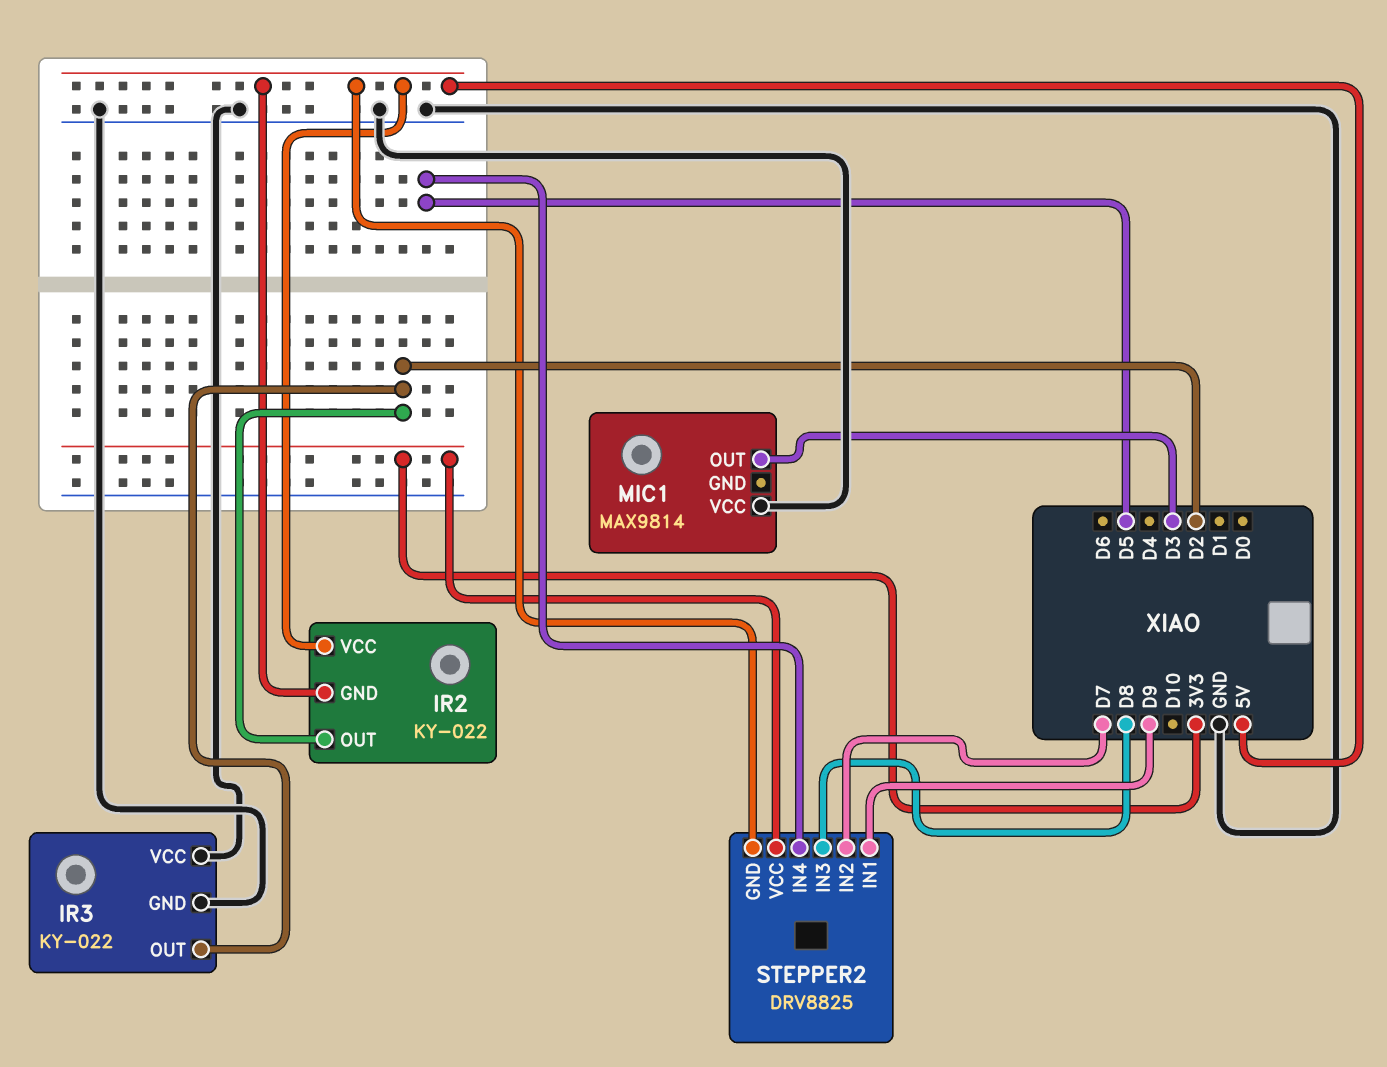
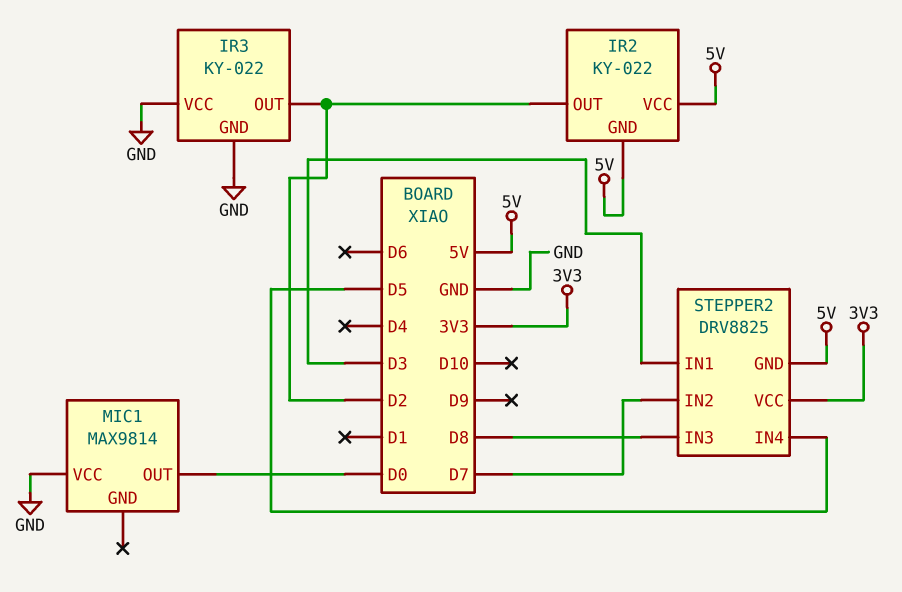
MIC1 pin OUT: D3 -> D0
STEPPER2 pin IN1: D9 -> D3

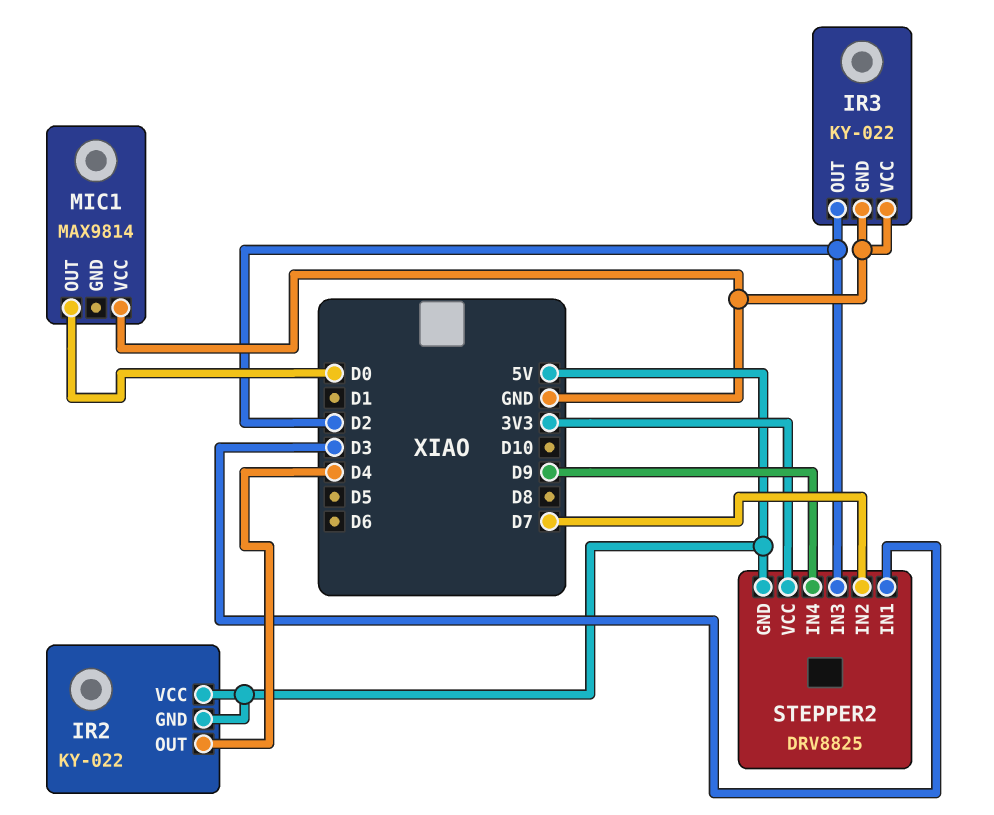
IR2 pin OUT: D2 -> D4
STEPPER2 pin IN3: D8 -> D2
STEPPER2 pin IN4: D5 -> D9

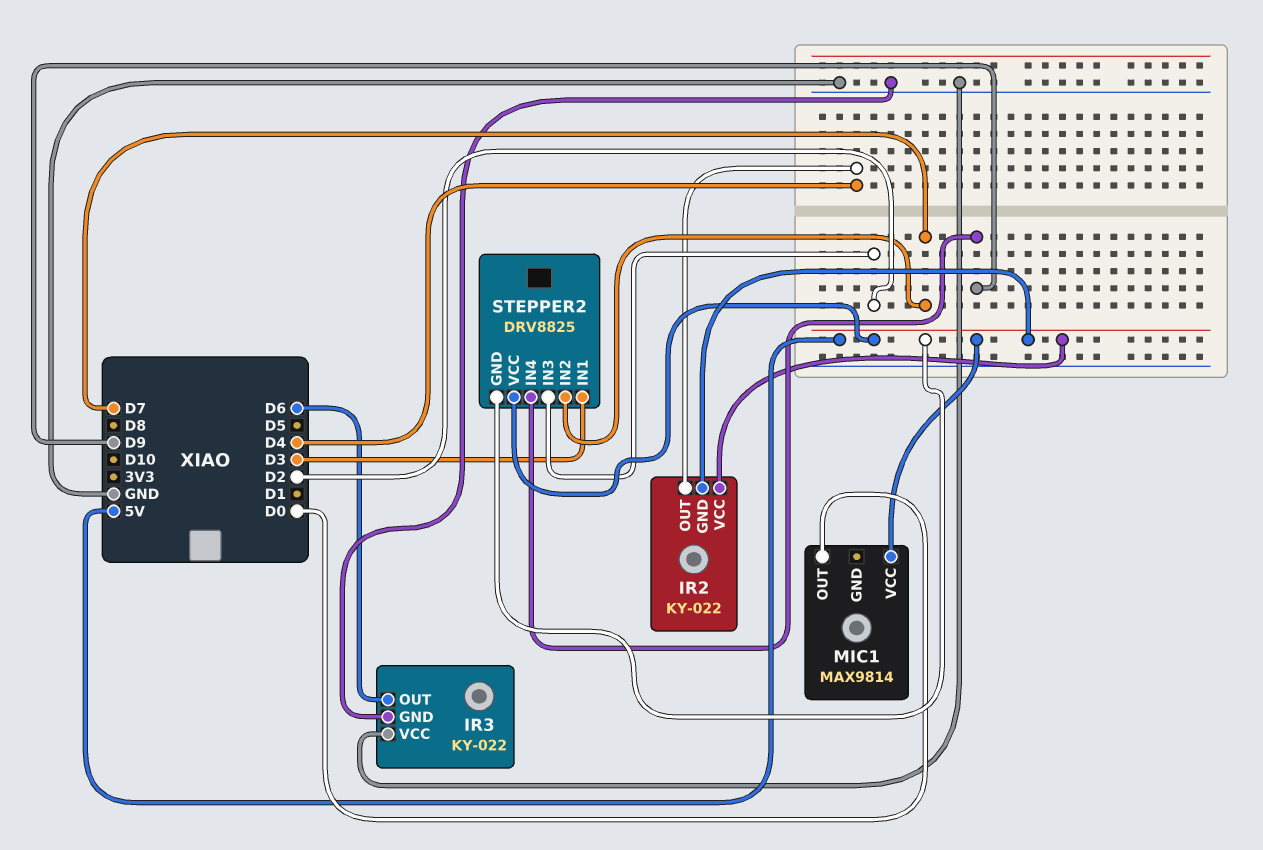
IR3 pin OUT: D2 -> D6
MIC1 pin VCC: GND -> 5V
STEPPER2 pin VCC: 3V3 -> 5V

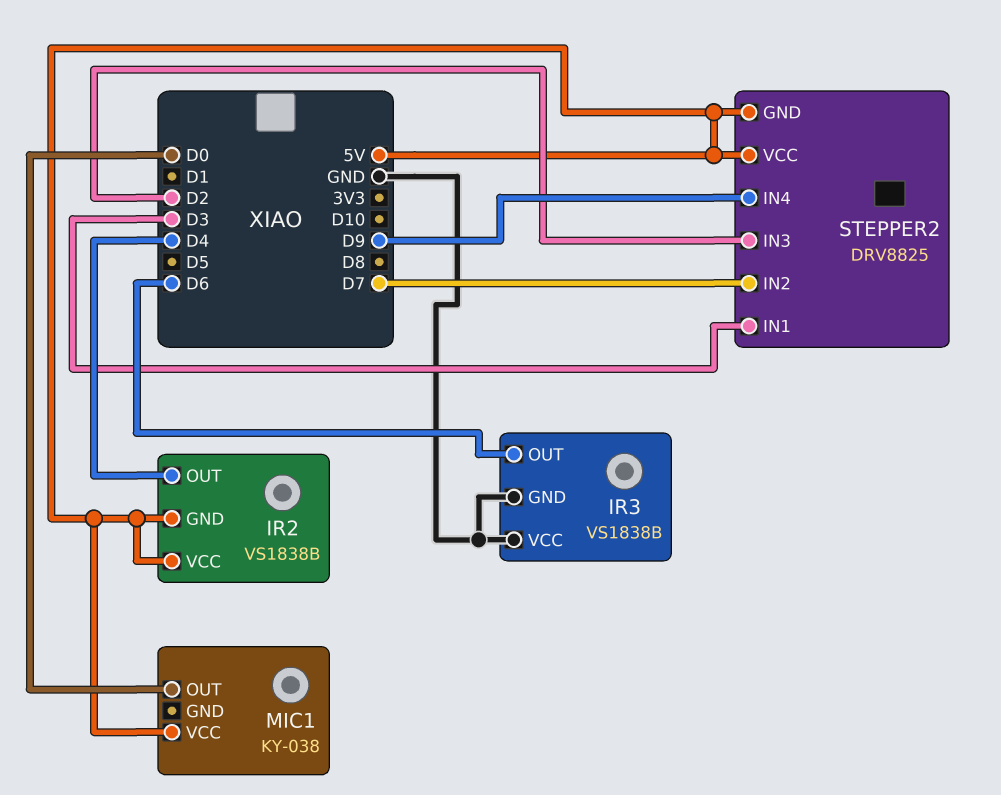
IR2: KY-022 -> VS1838B
IR3: KY-022 -> VS1838B
MIC1: MAX9814 -> KY-038

